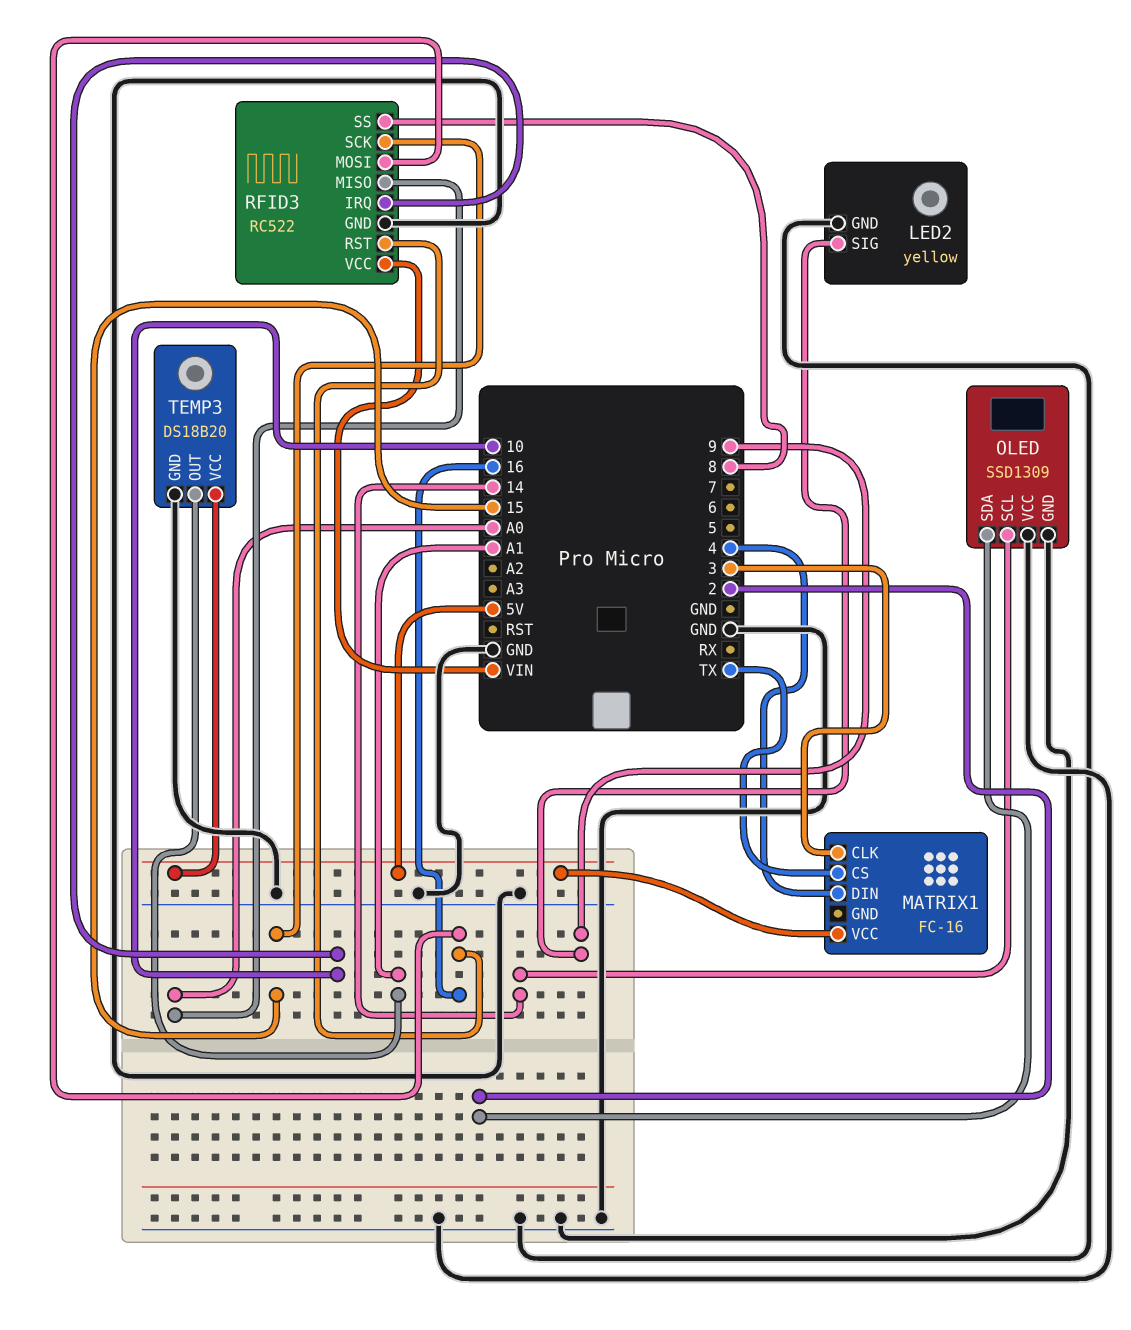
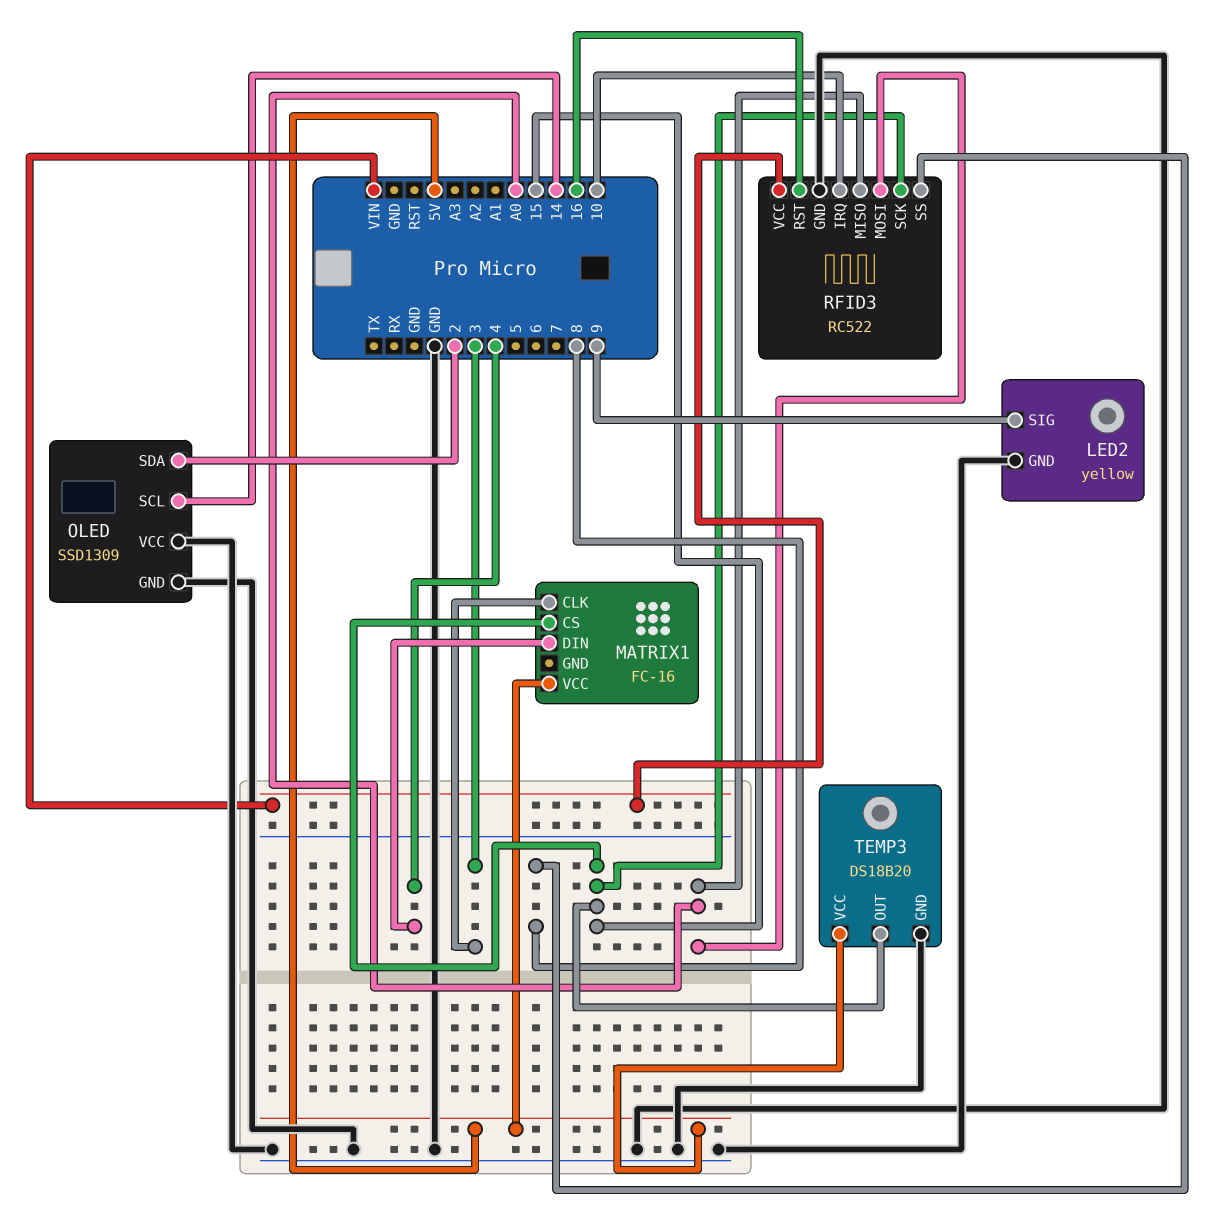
MATRIX1 pin CS: TX -> 15
RFID3 pin MOSI: 16 -> A0
TEMP3 pin OUT: A1 -> 15

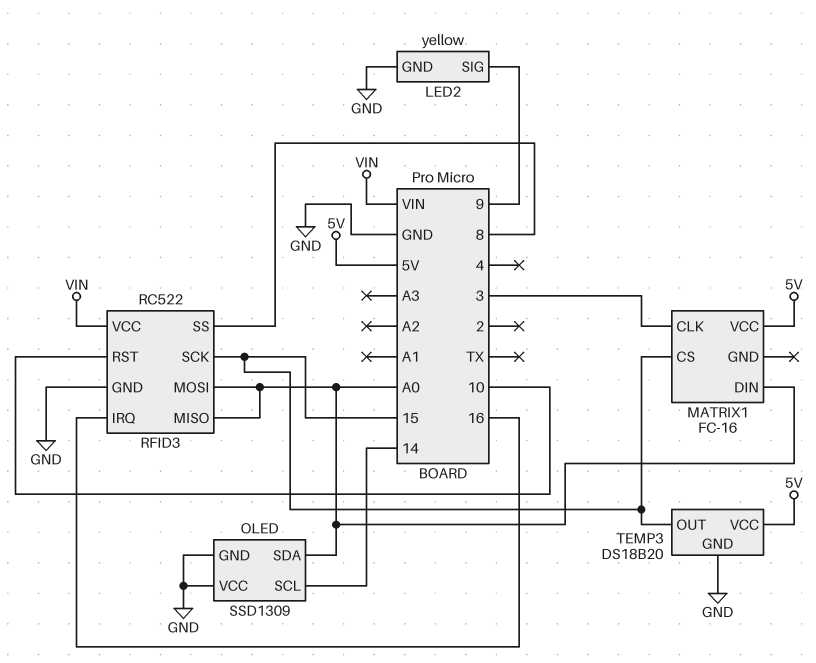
MATRIX1 pin DIN: 4 -> A0
OLED pin SDA: 2 -> A0
RFID3 pin IRQ: 10 -> 16
RFID3 pin RST: 16 -> 10

